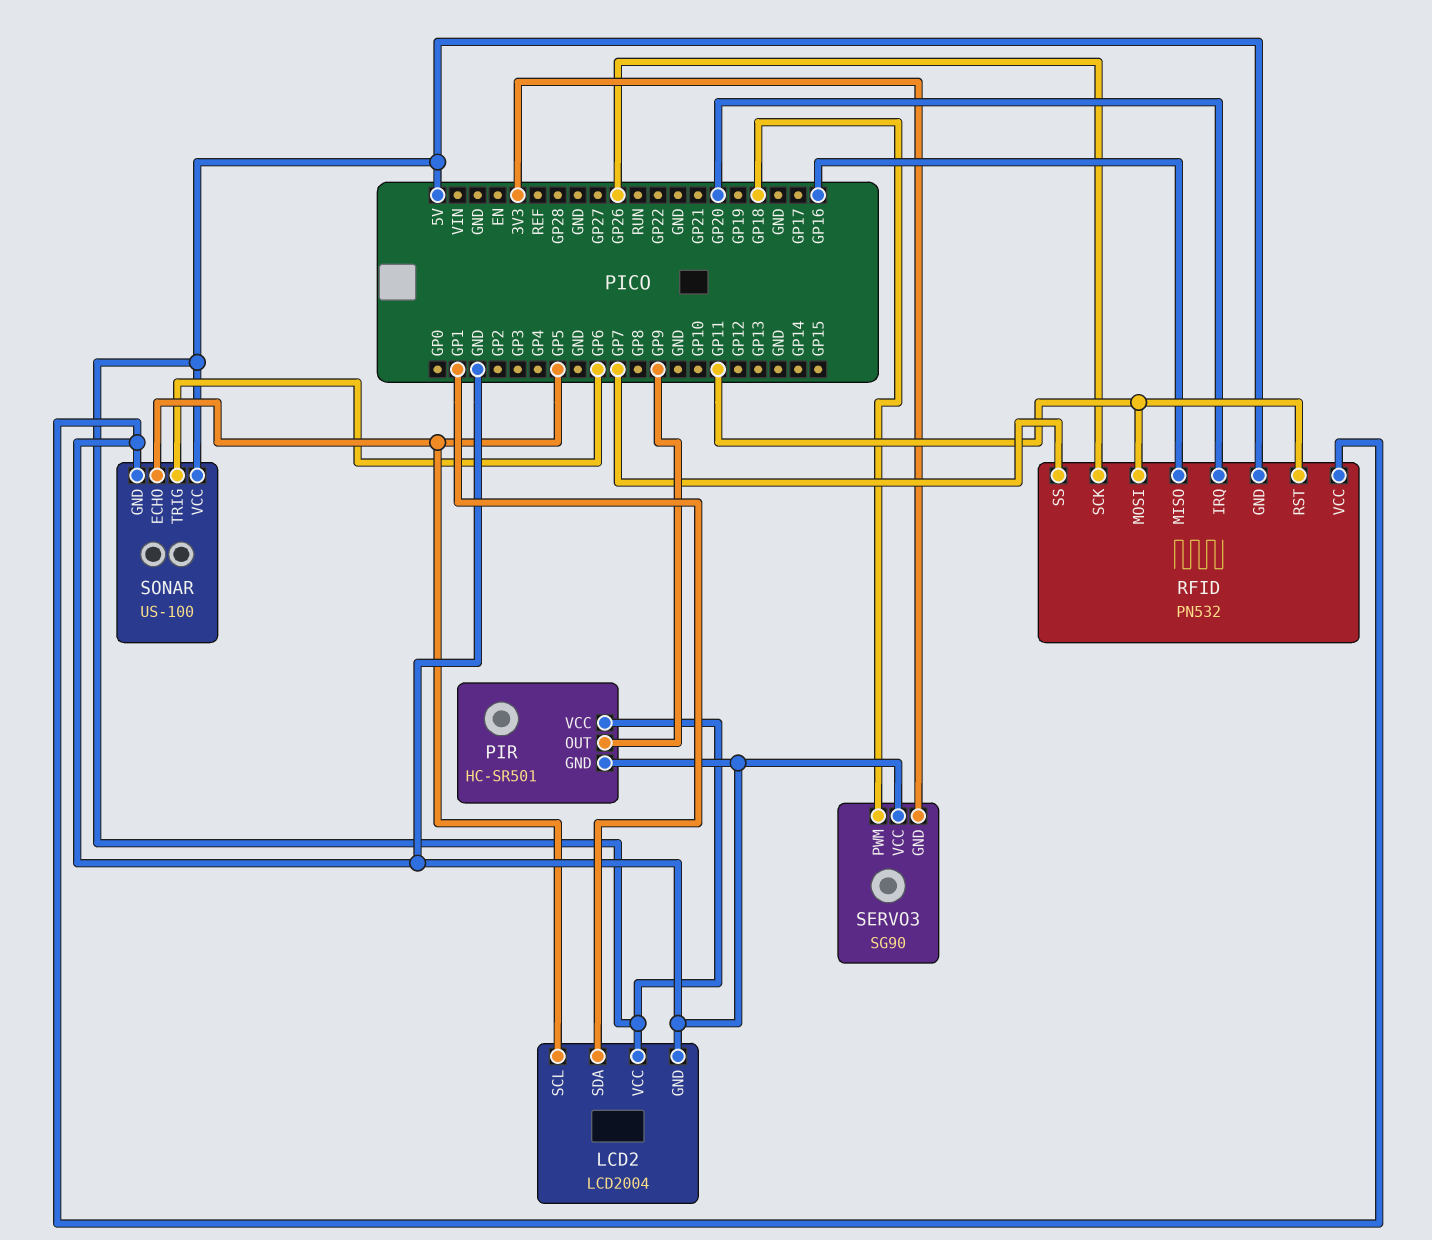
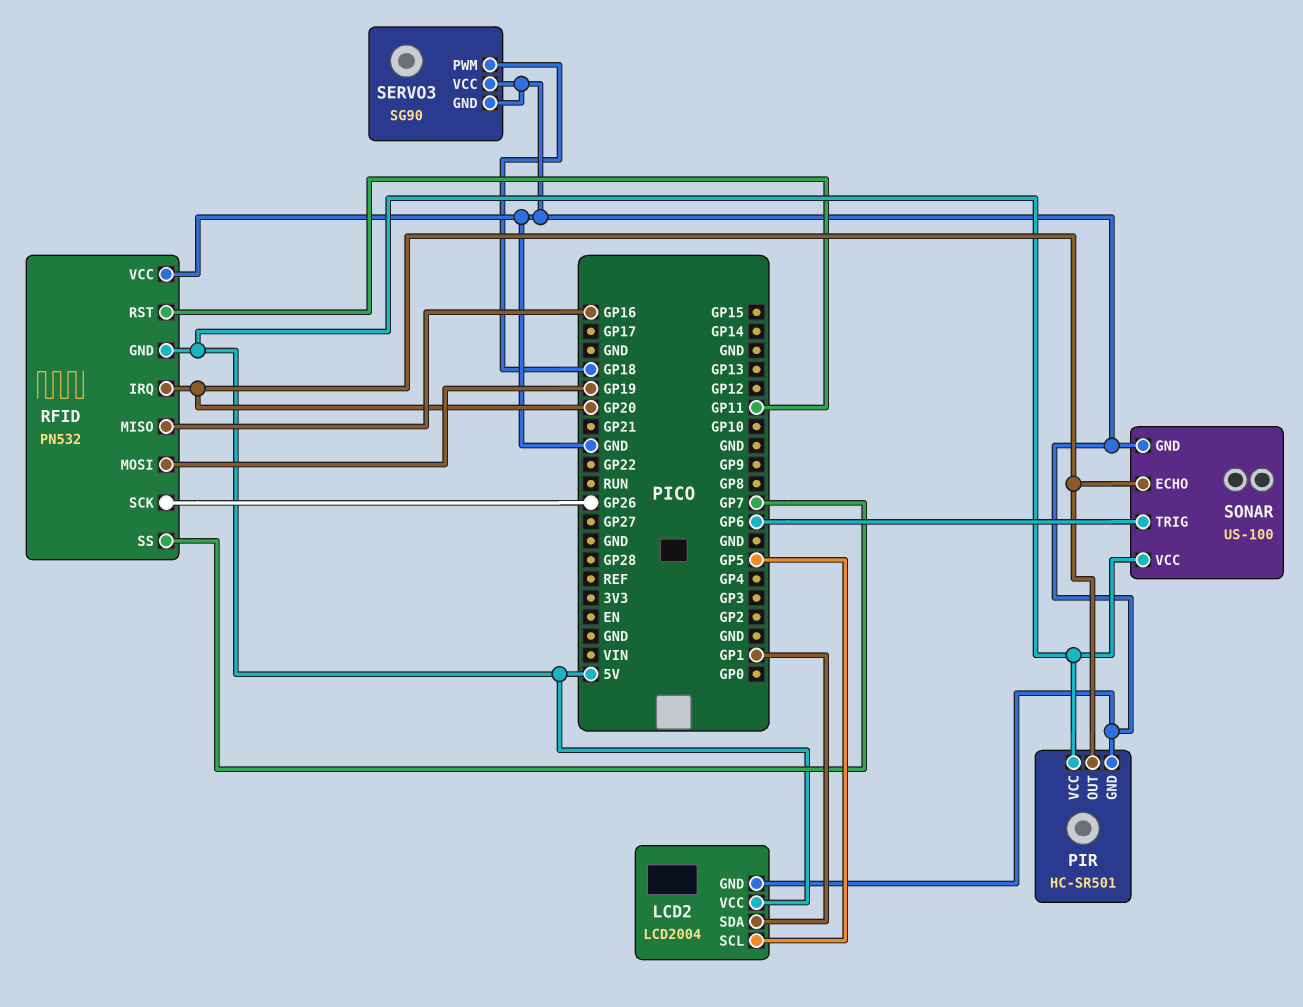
PIR pin OUT: GP9 -> GP20
RFID pin MOSI: GP11 -> GP19
SERVO3 pin GND: 3V3 -> GND
SONAR pin ECHO: GP5 -> GP20

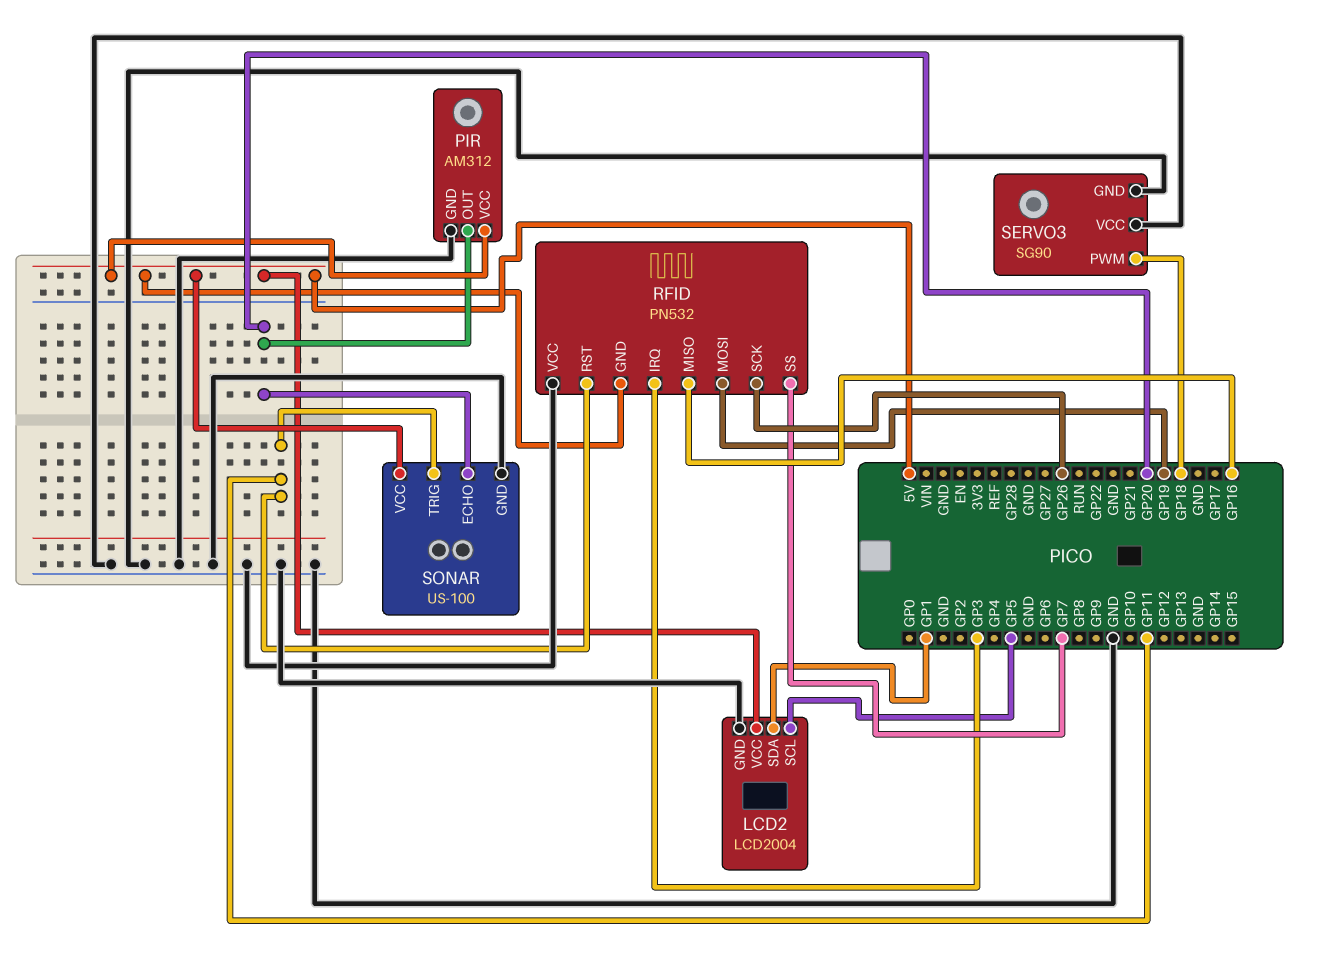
PIR: HC-SR501 -> AM312
RFID pin IRQ: GP20 -> GP3
SONAR pin TRIG: GP6 -> GP11

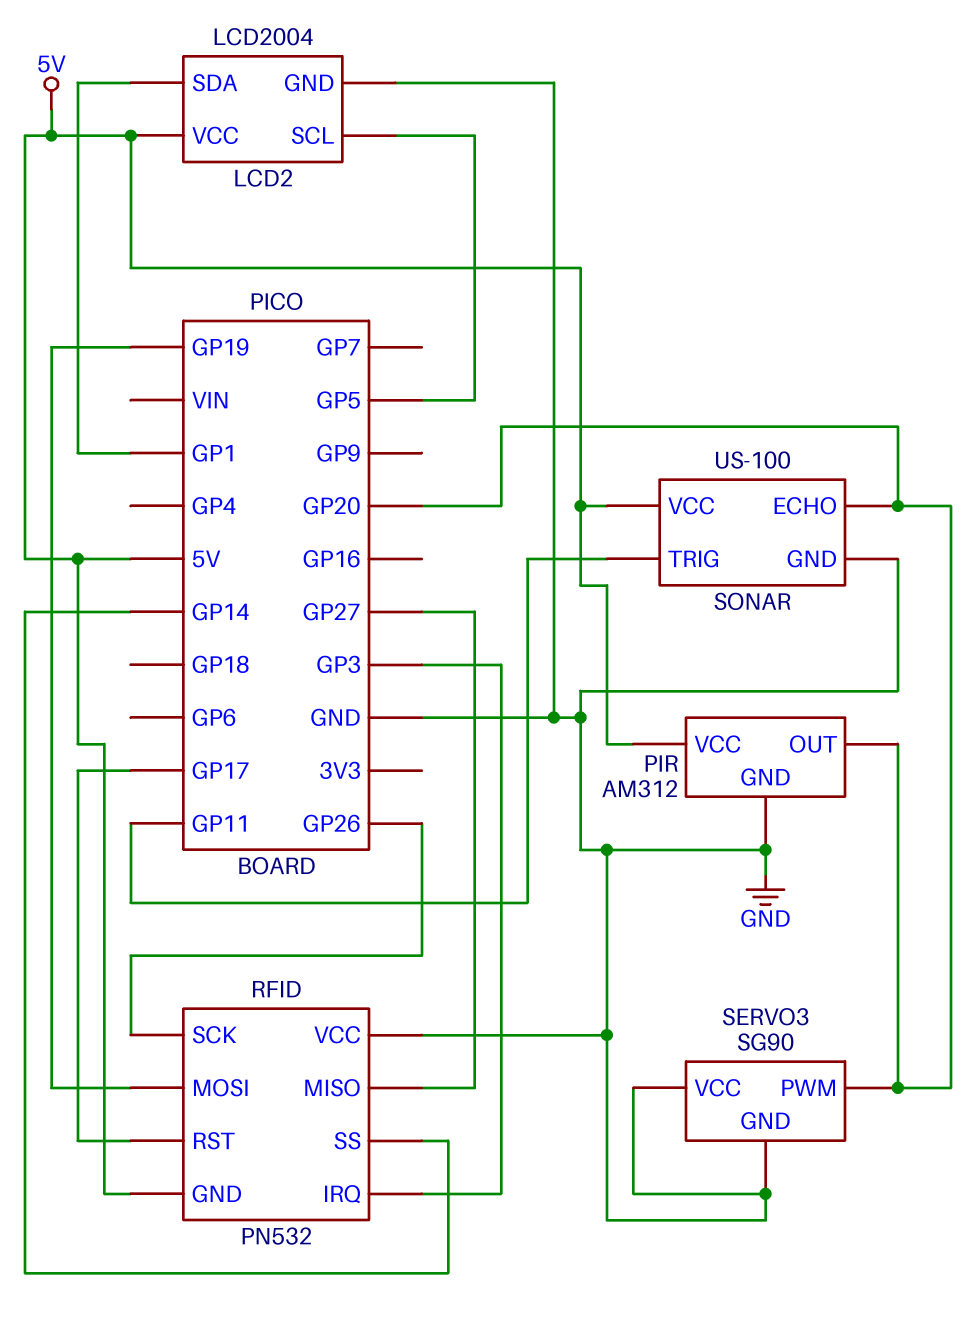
RFID pin MISO: GP16 -> GP27
RFID pin RST: GP11 -> GP17
RFID pin SS: GP7 -> GP14
SERVO3 pin PWM: GP18 -> GP20

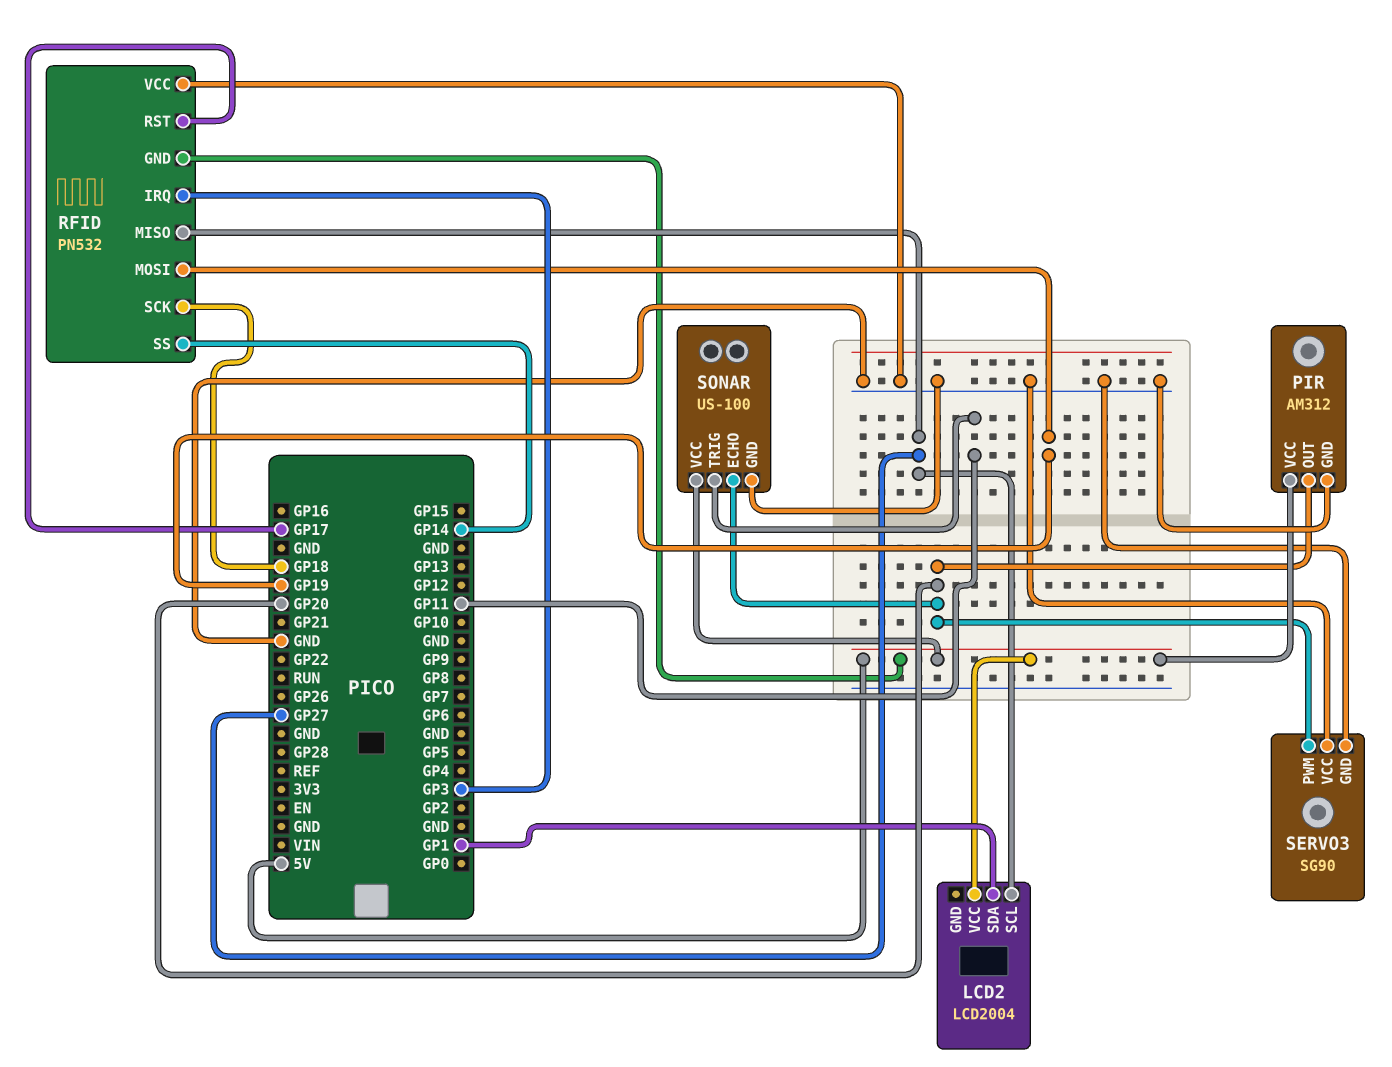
LCD2 pin GND: GND -> none
LCD2 pin SCL: GP5 -> GP27
RFID pin SCK: GP26 -> GP18

